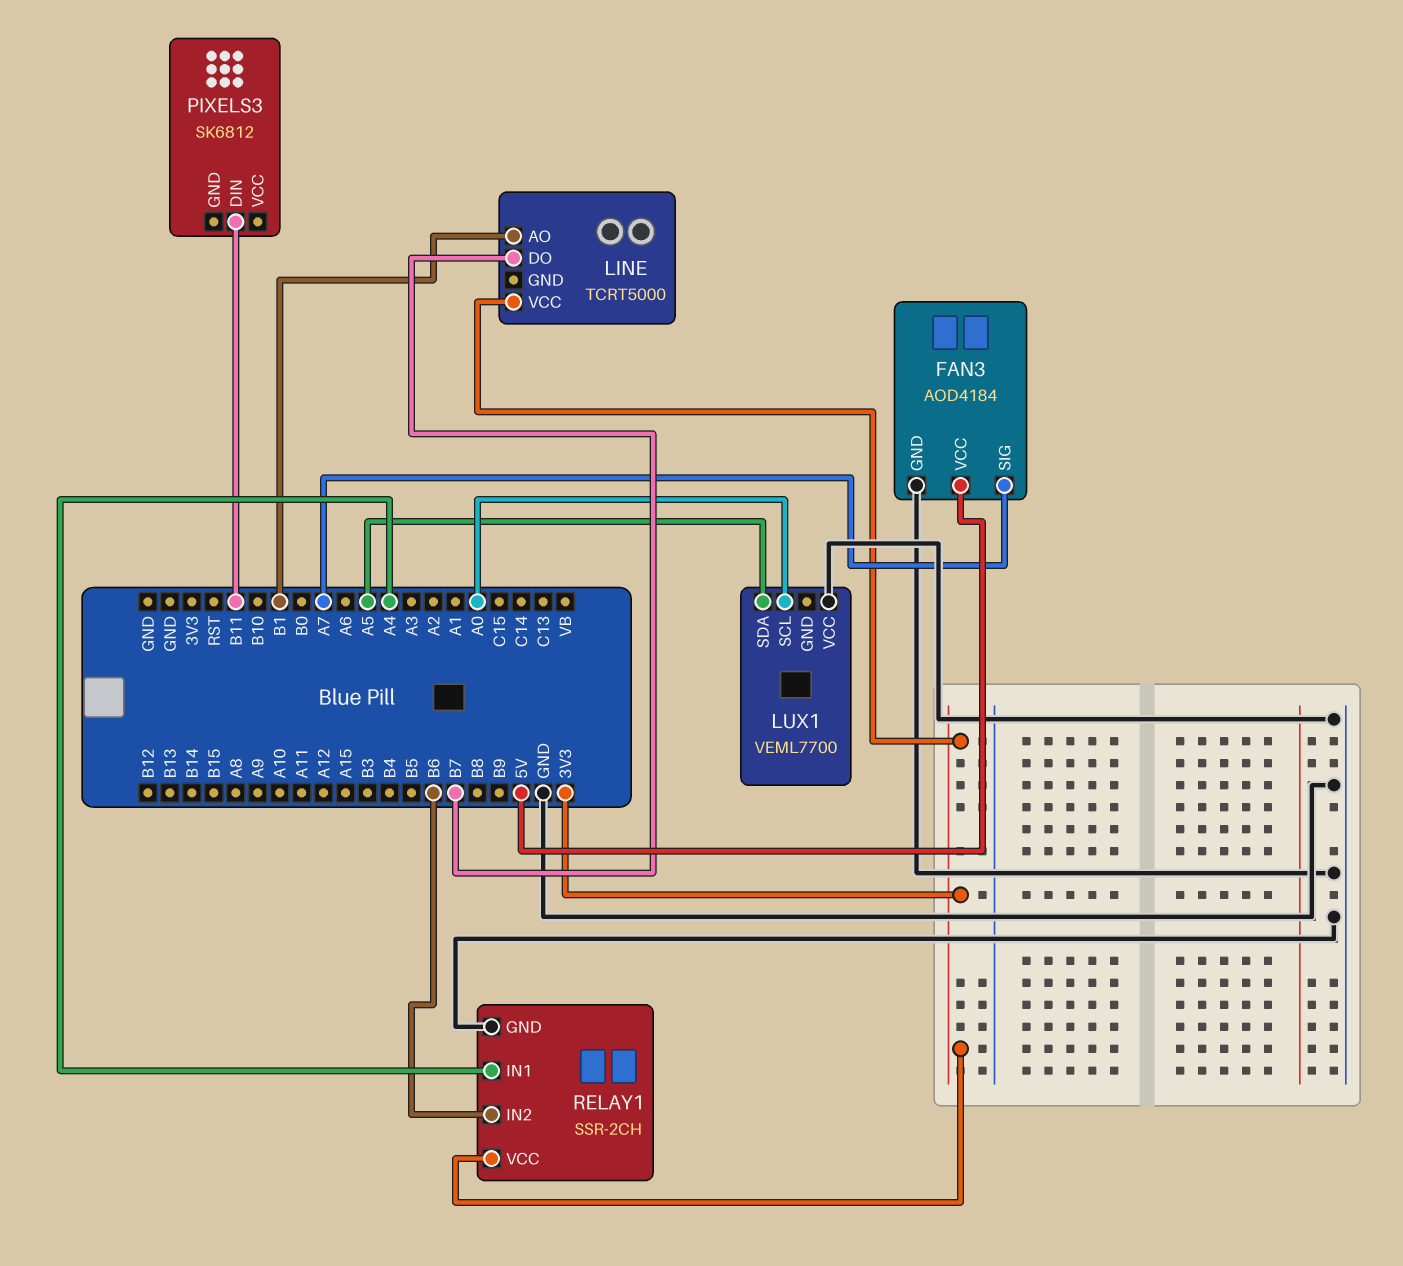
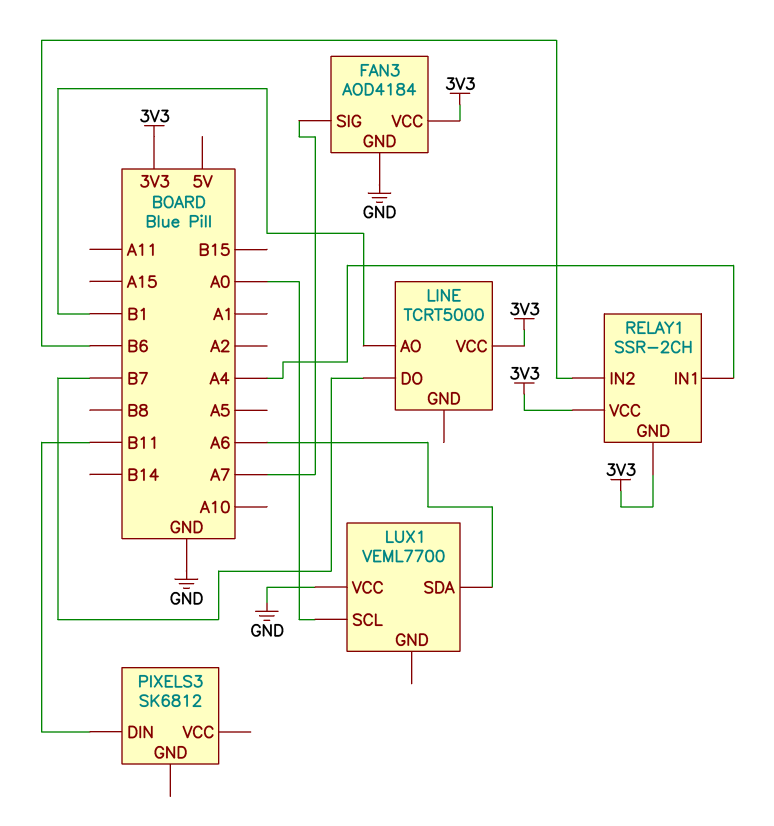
FAN3 pin VCC: 5V -> 3V3
LUX1 pin SDA: A5 -> A6
RELAY1 pin GND: GND -> 3V3

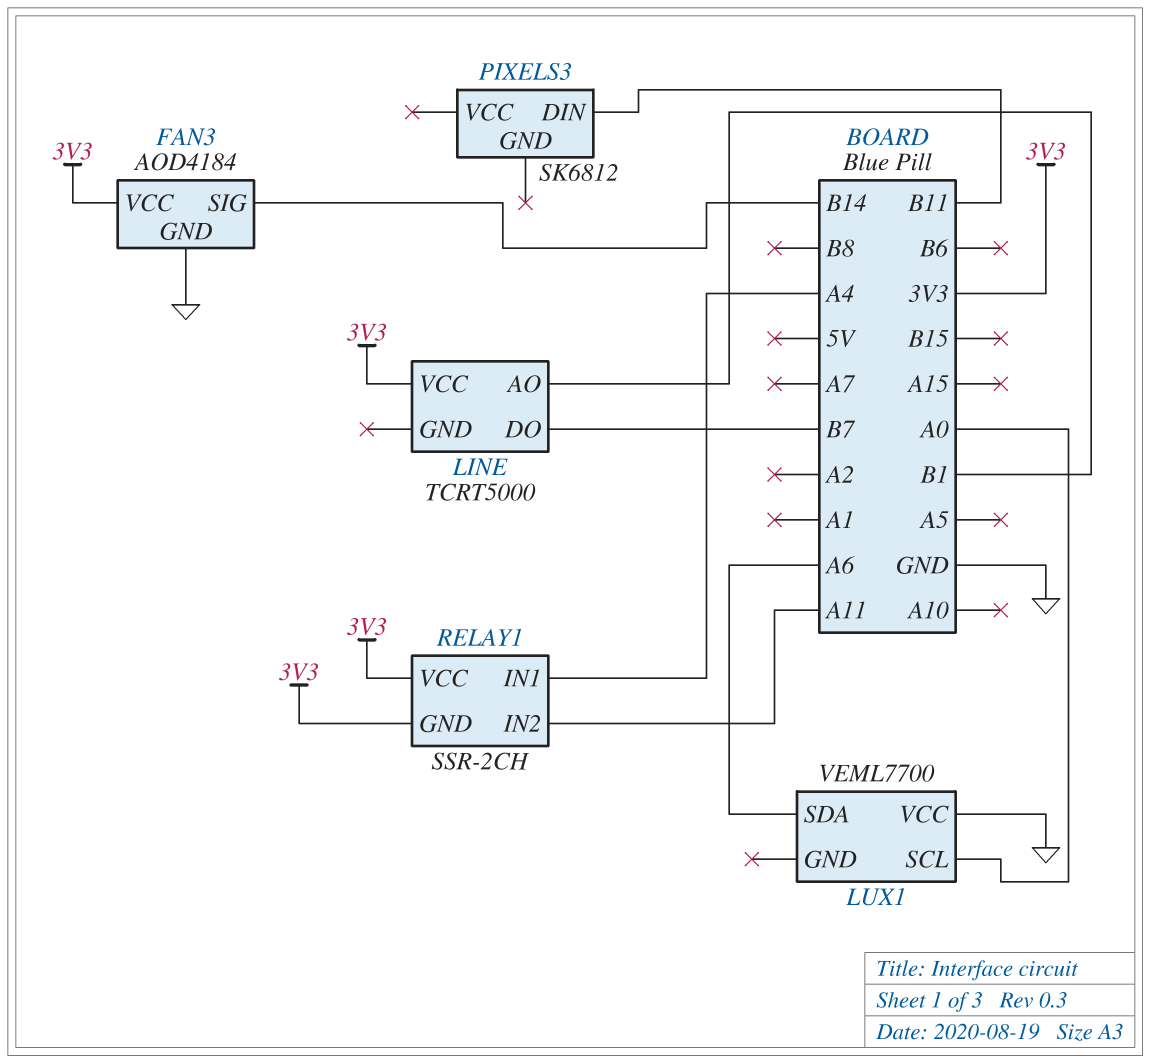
FAN3 pin SIG: A7 -> B14
RELAY1 pin IN2: B6 -> A11

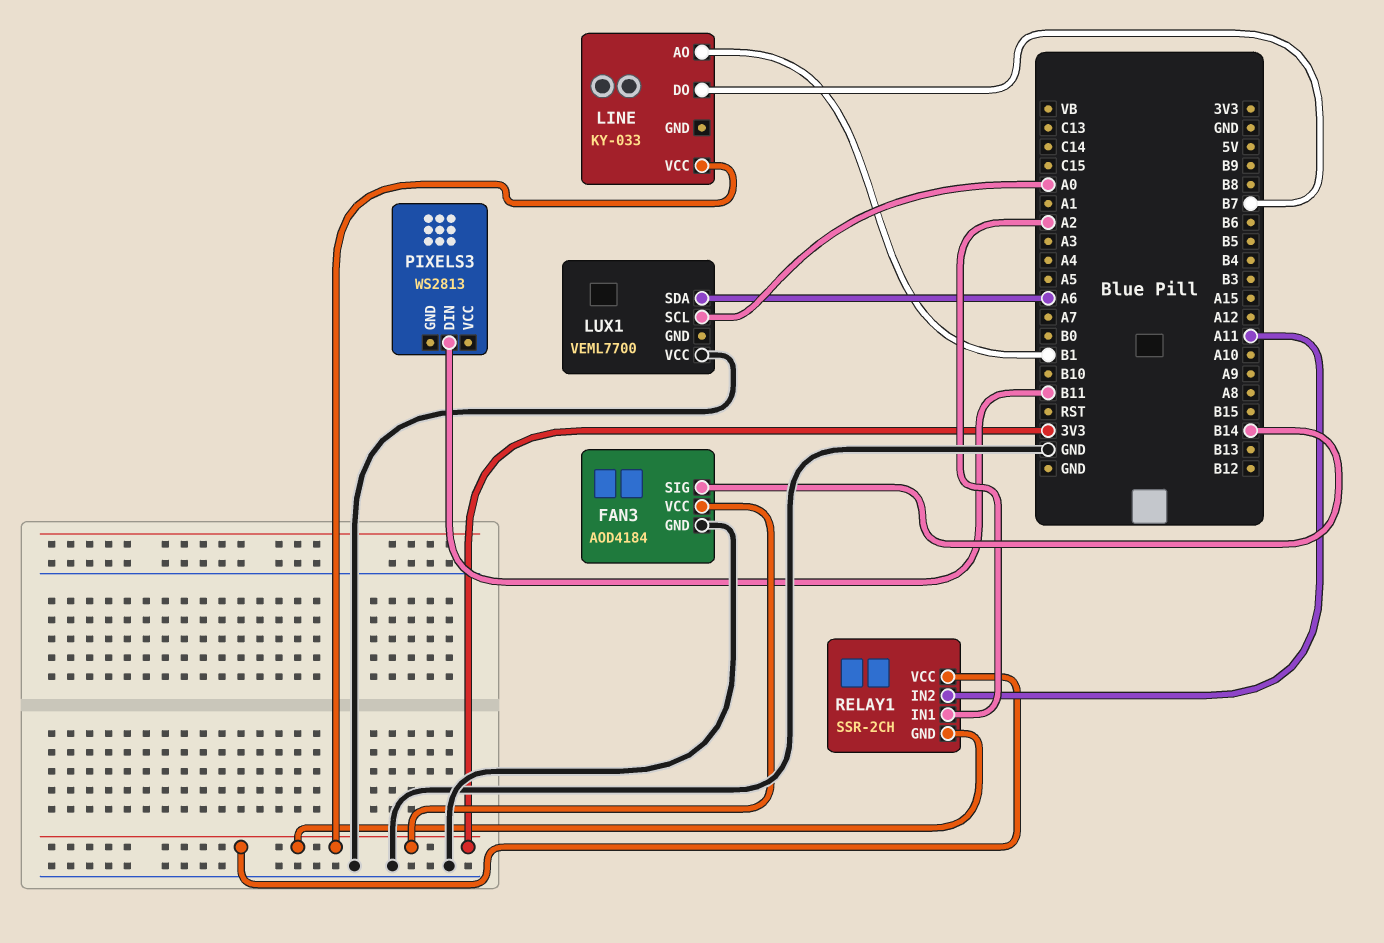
LINE: TCRT5000 -> KY-033
PIXELS3: SK6812 -> WS2813
RELAY1 pin IN1: A4 -> A2

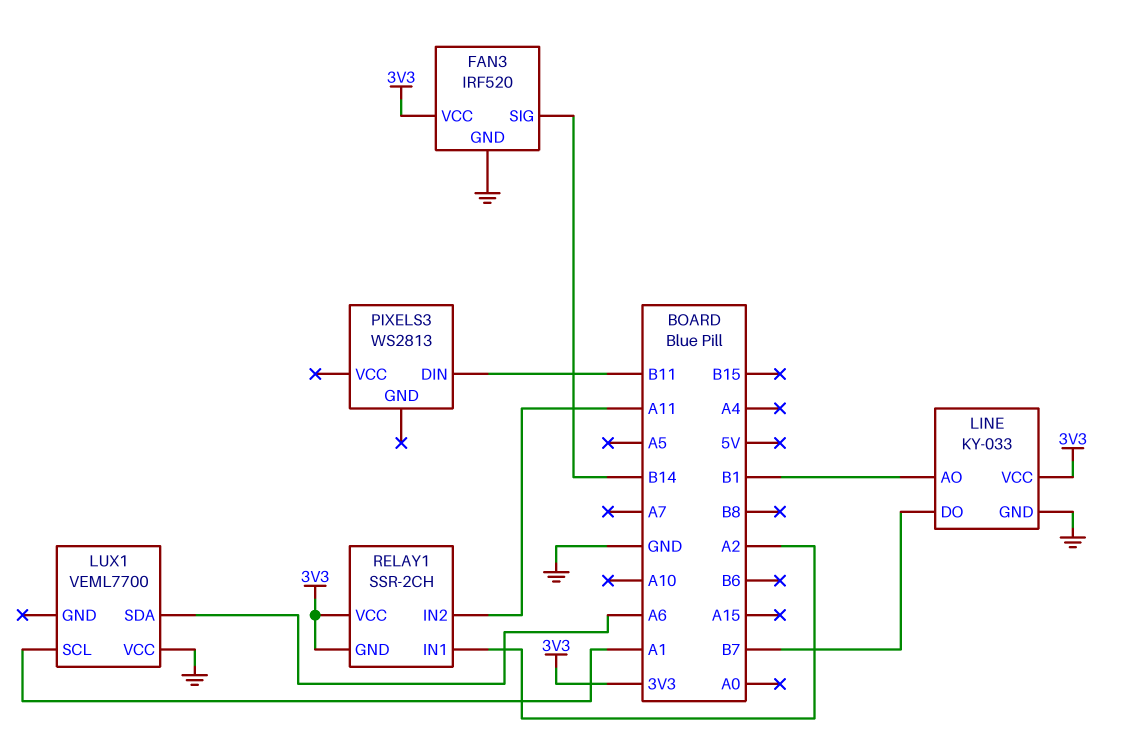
FAN3: AOD4184 -> IRF520
LINE pin GND: none -> GND
LUX1 pin SCL: A0 -> A1

